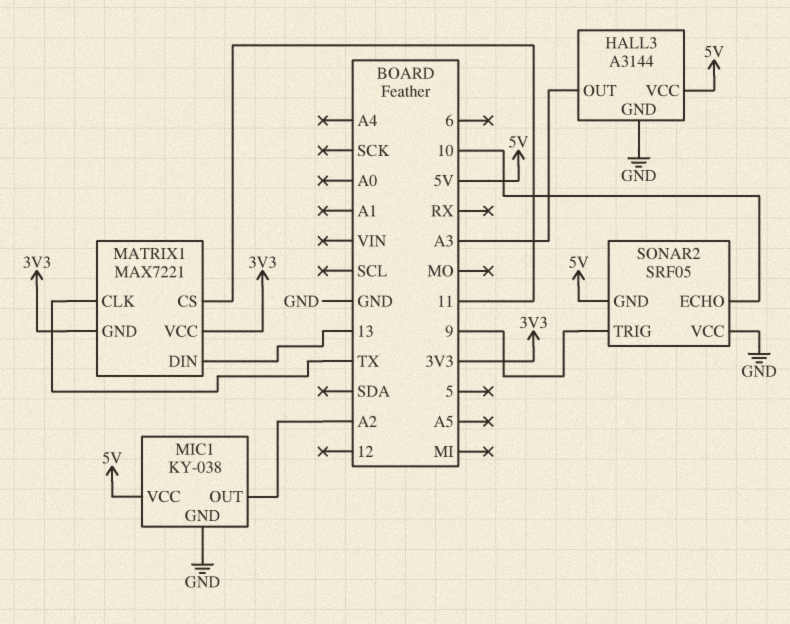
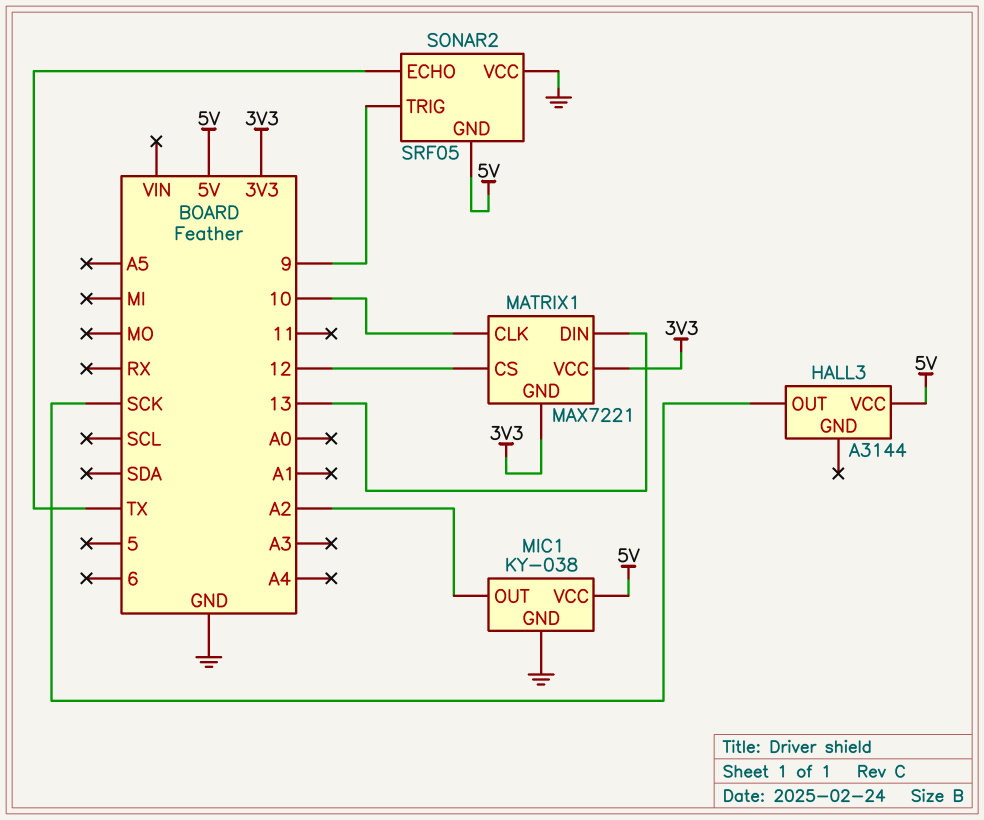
HALL3 pin GND: GND -> none
HALL3 pin OUT: A3 -> SCK
MATRIX1 pin CLK: TX -> 10
MATRIX1 pin CS: 11 -> 12
SONAR2 pin ECHO: 10 -> TX

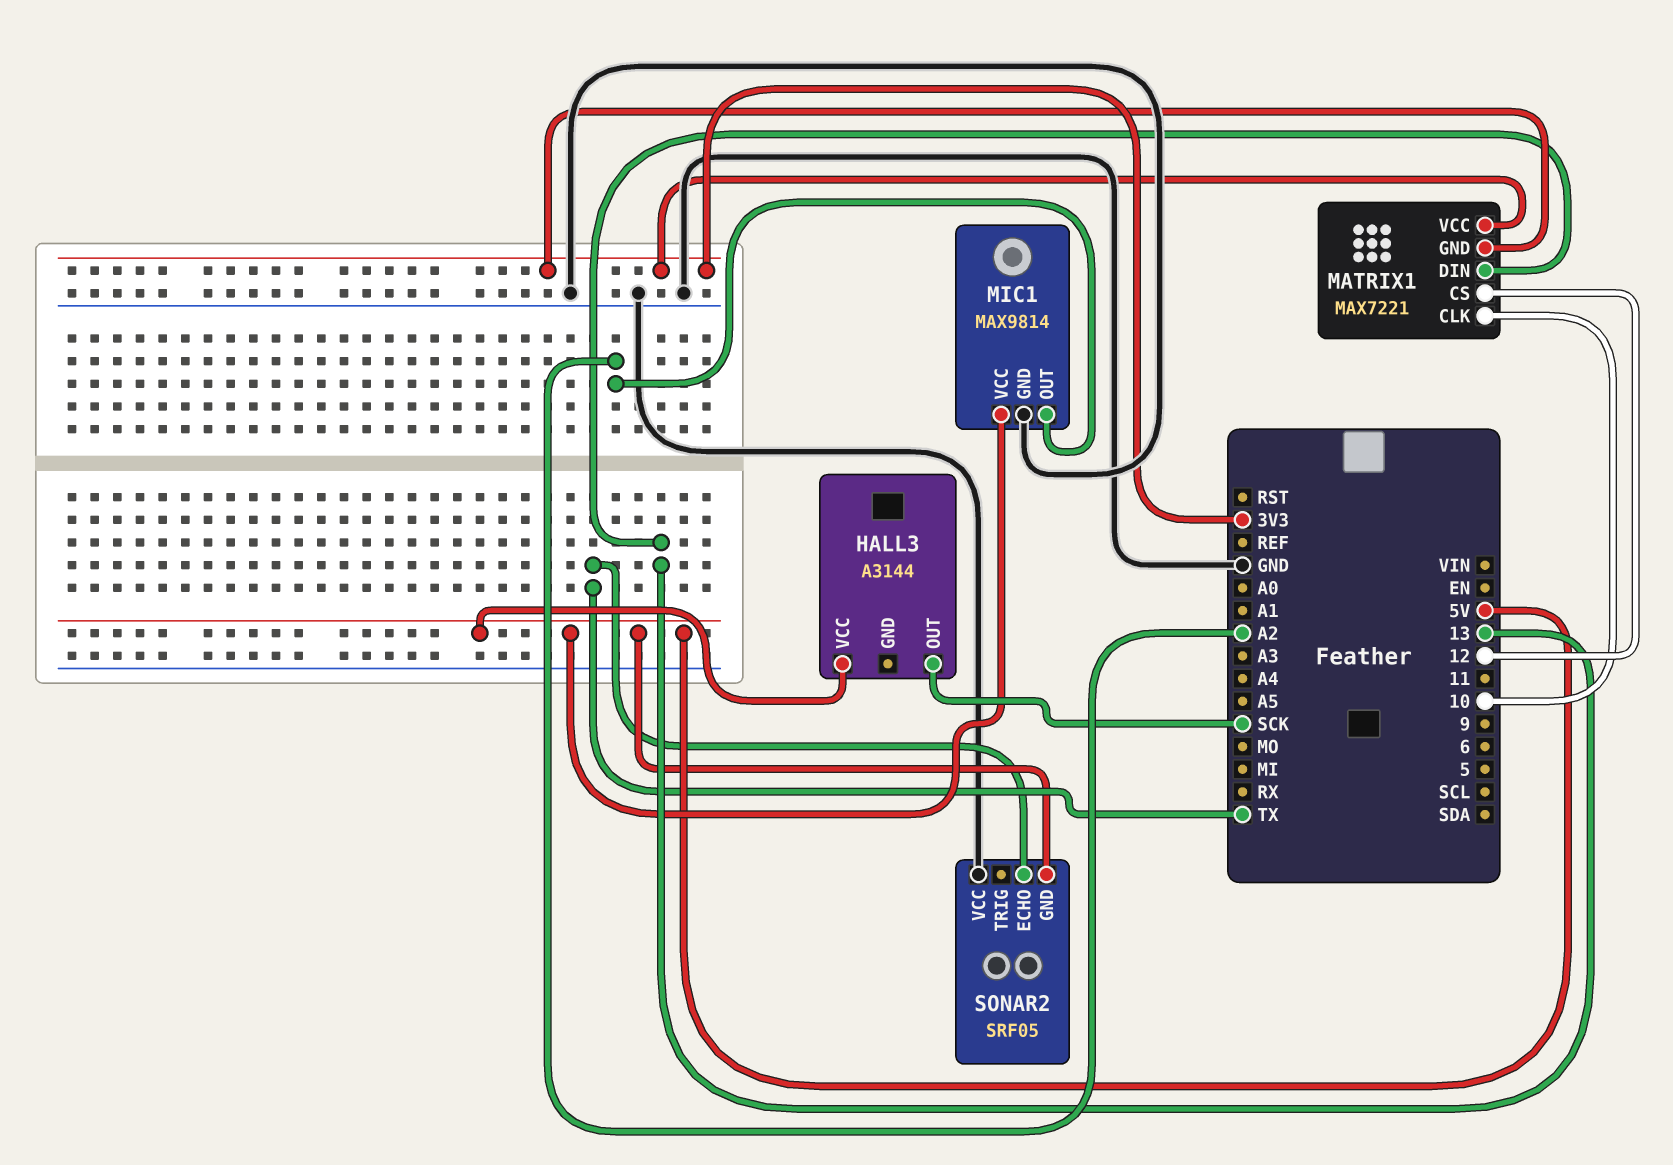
MIC1: KY-038 -> MAX9814
SONAR2 pin TRIG: 9 -> none

